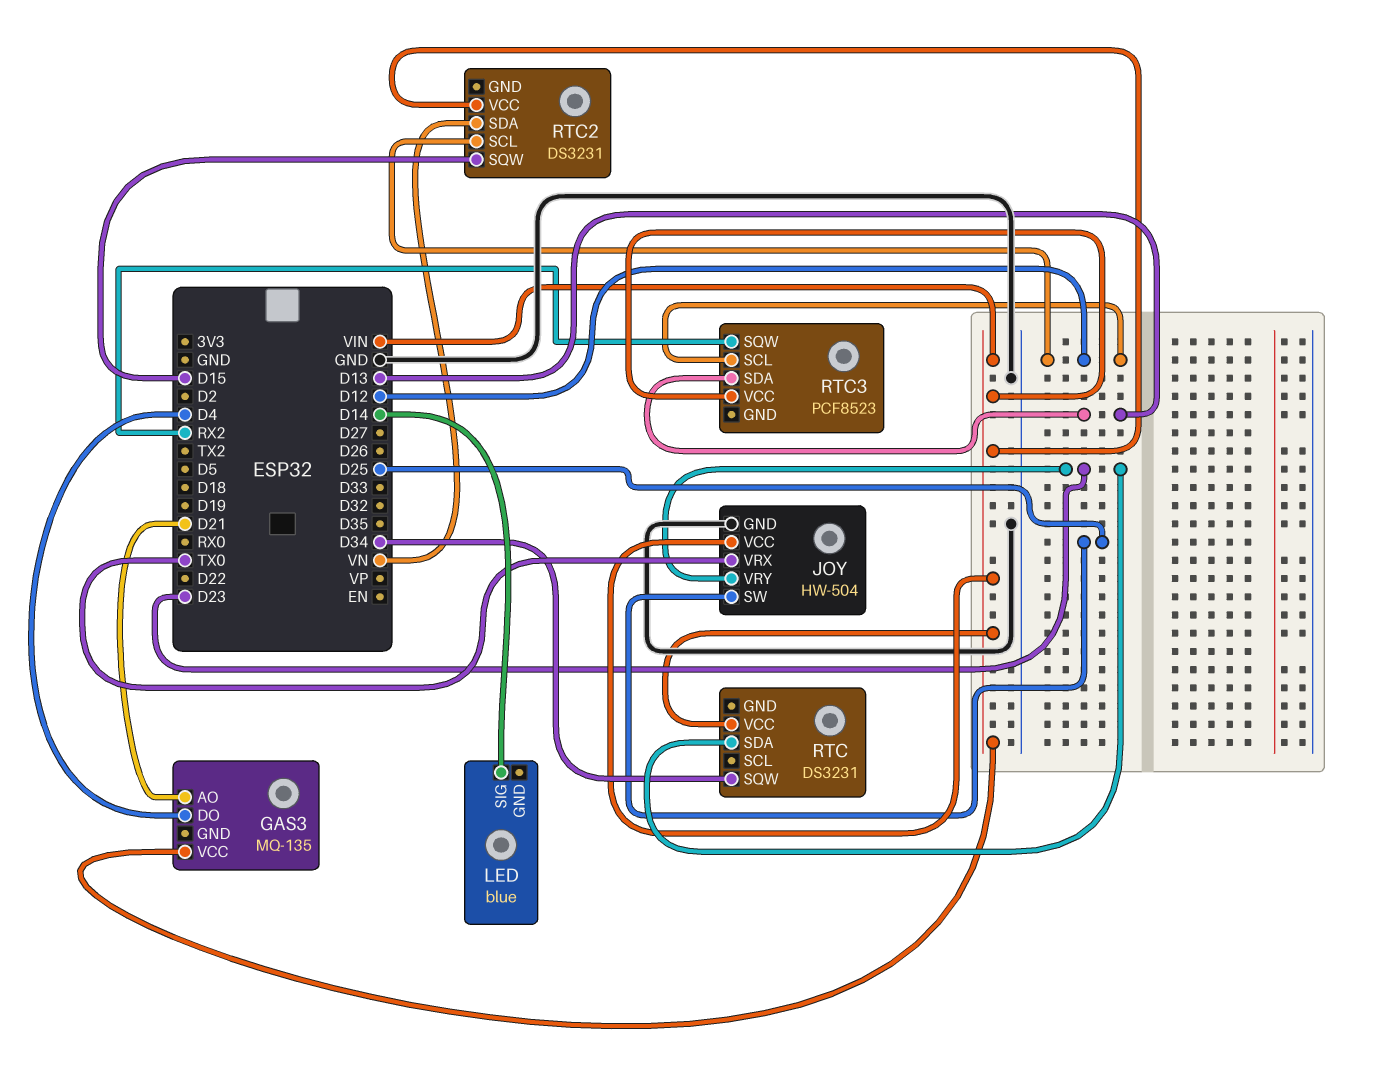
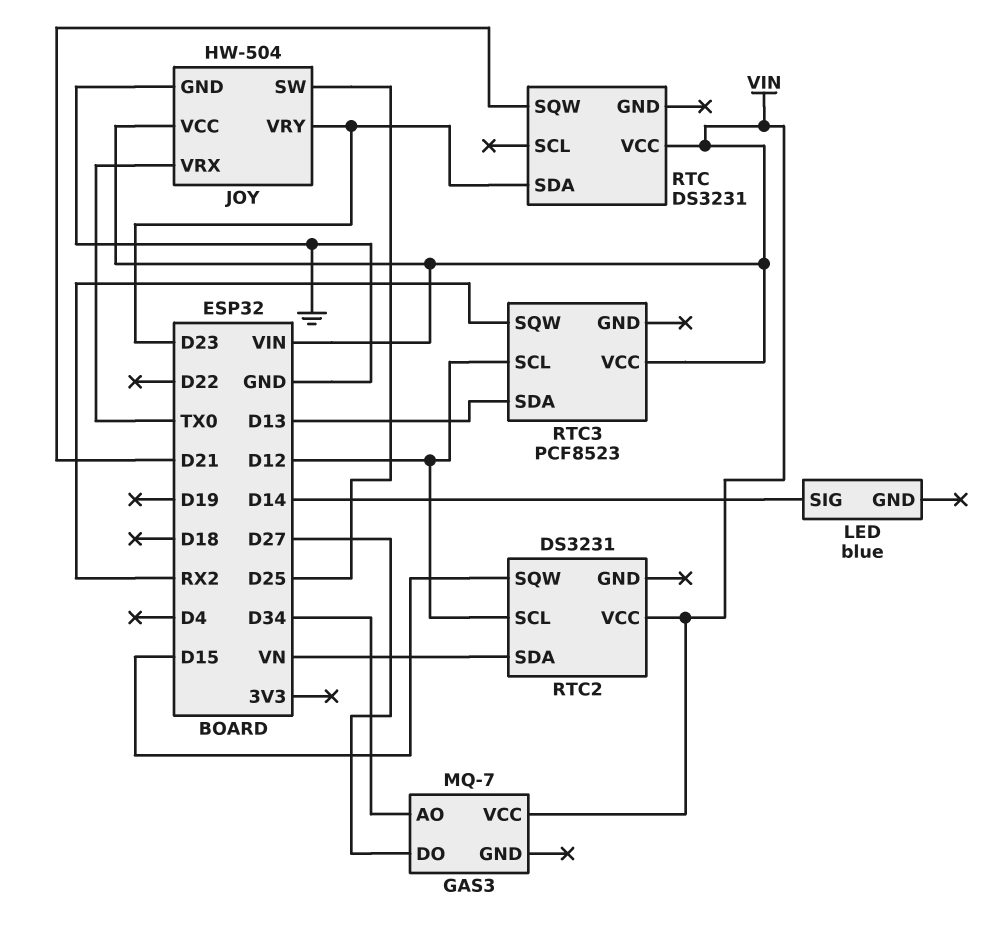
GAS3: MQ-135 -> MQ-7
GAS3 pin AO: D21 -> D34
GAS3 pin DO: D4 -> D27
RTC pin SQW: D34 -> D21

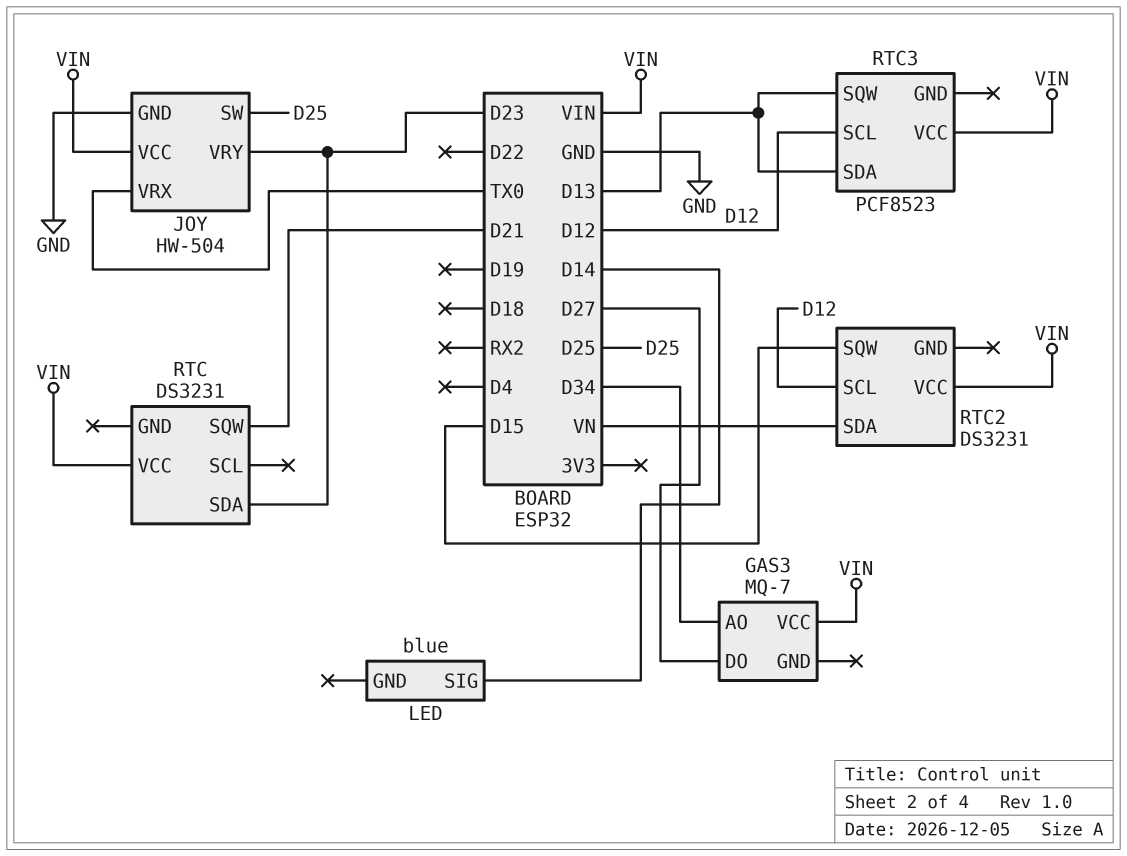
RTC3 pin SQW: RX2 -> D13

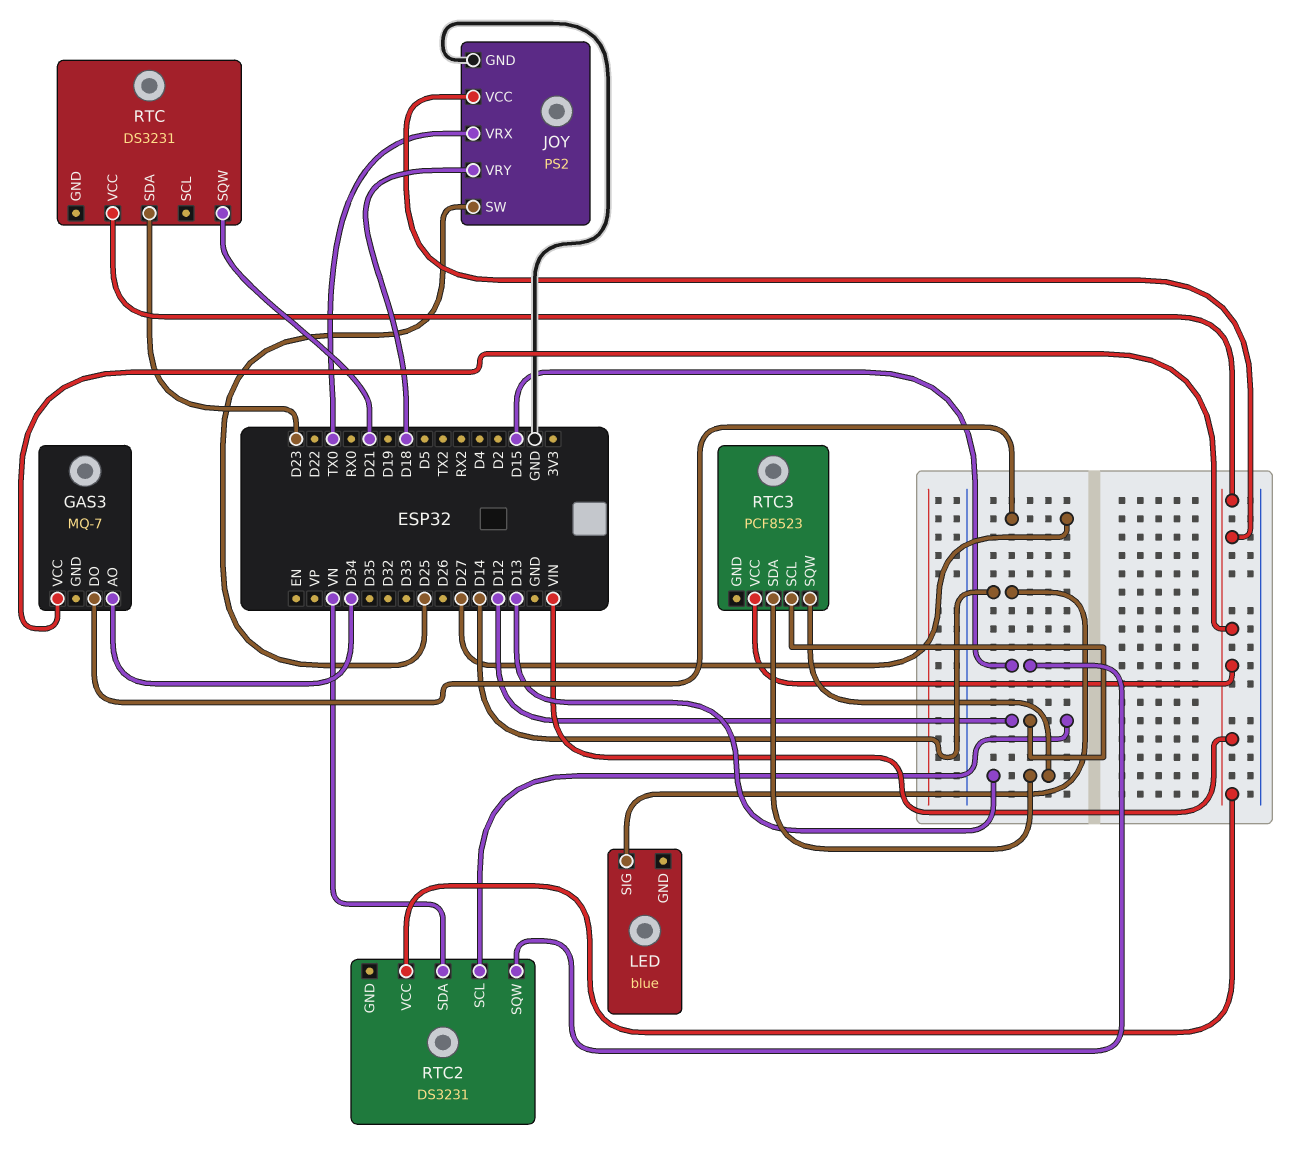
JOY: HW-504 -> PS2
JOY pin VRY: D23 -> D18

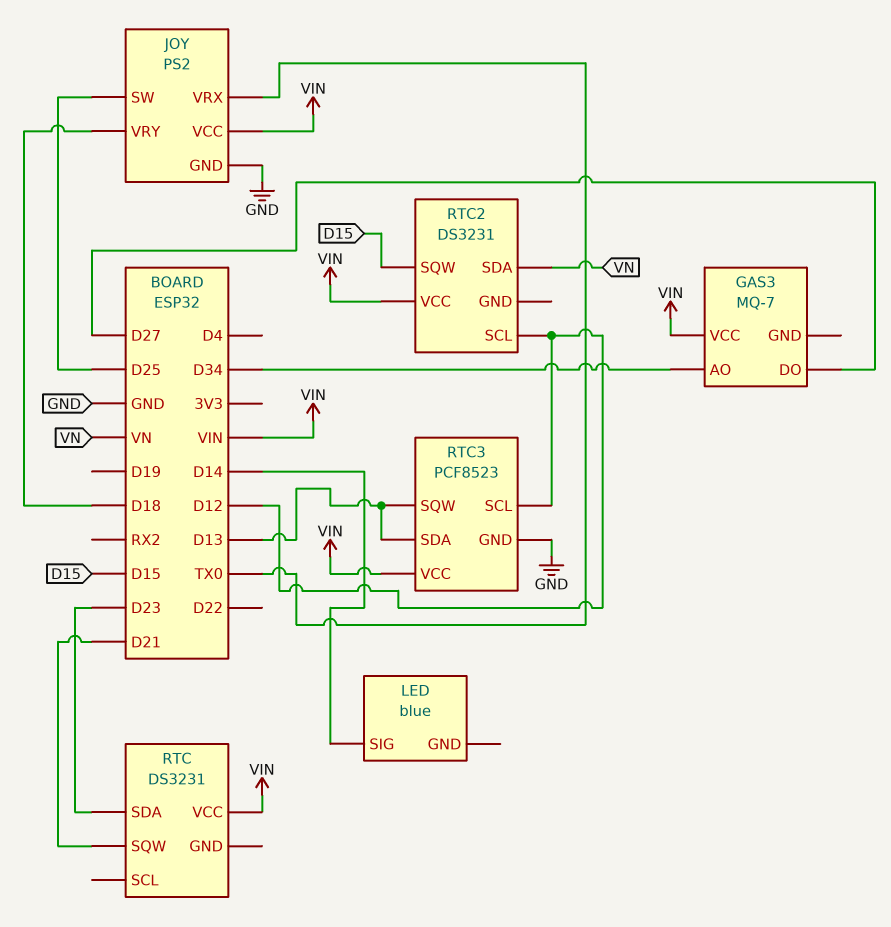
RTC3 pin GND: none -> GND

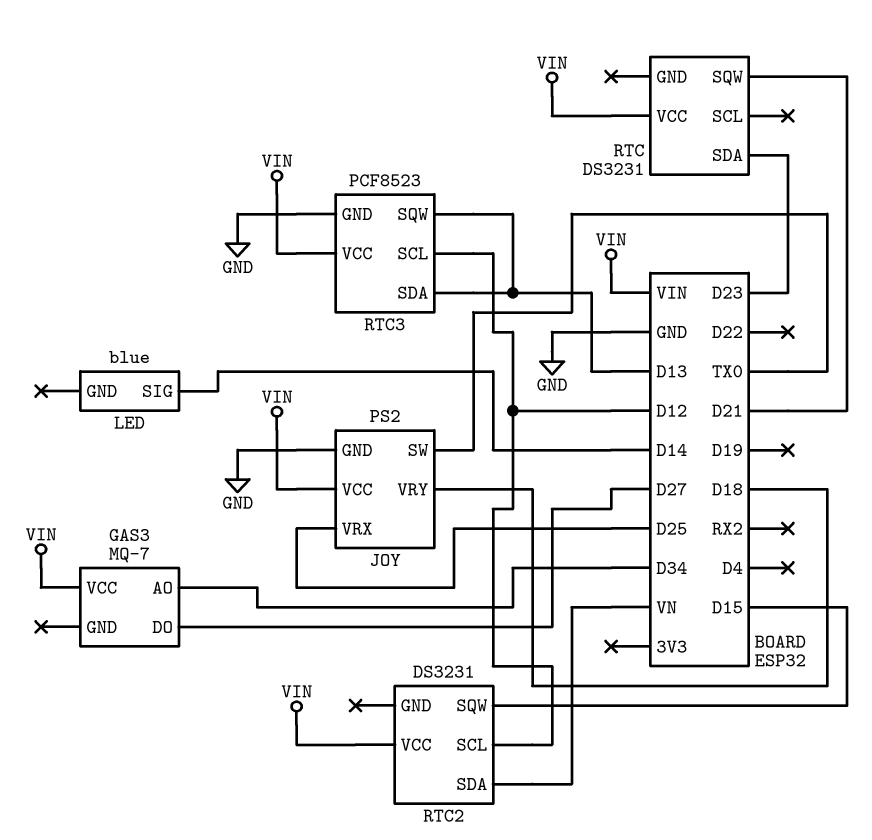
JOY pin SW: D25 -> TX0
JOY pin VRX: TX0 -> D25

